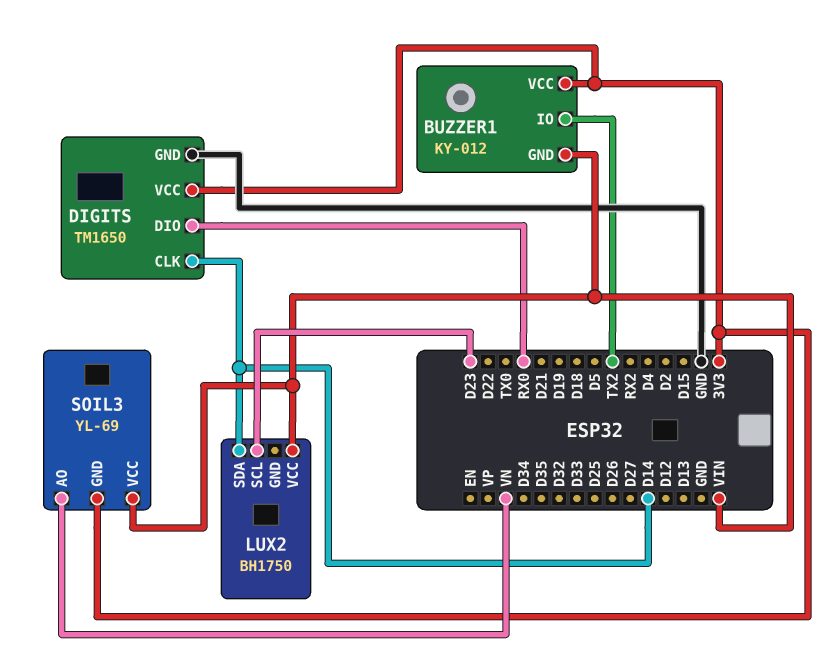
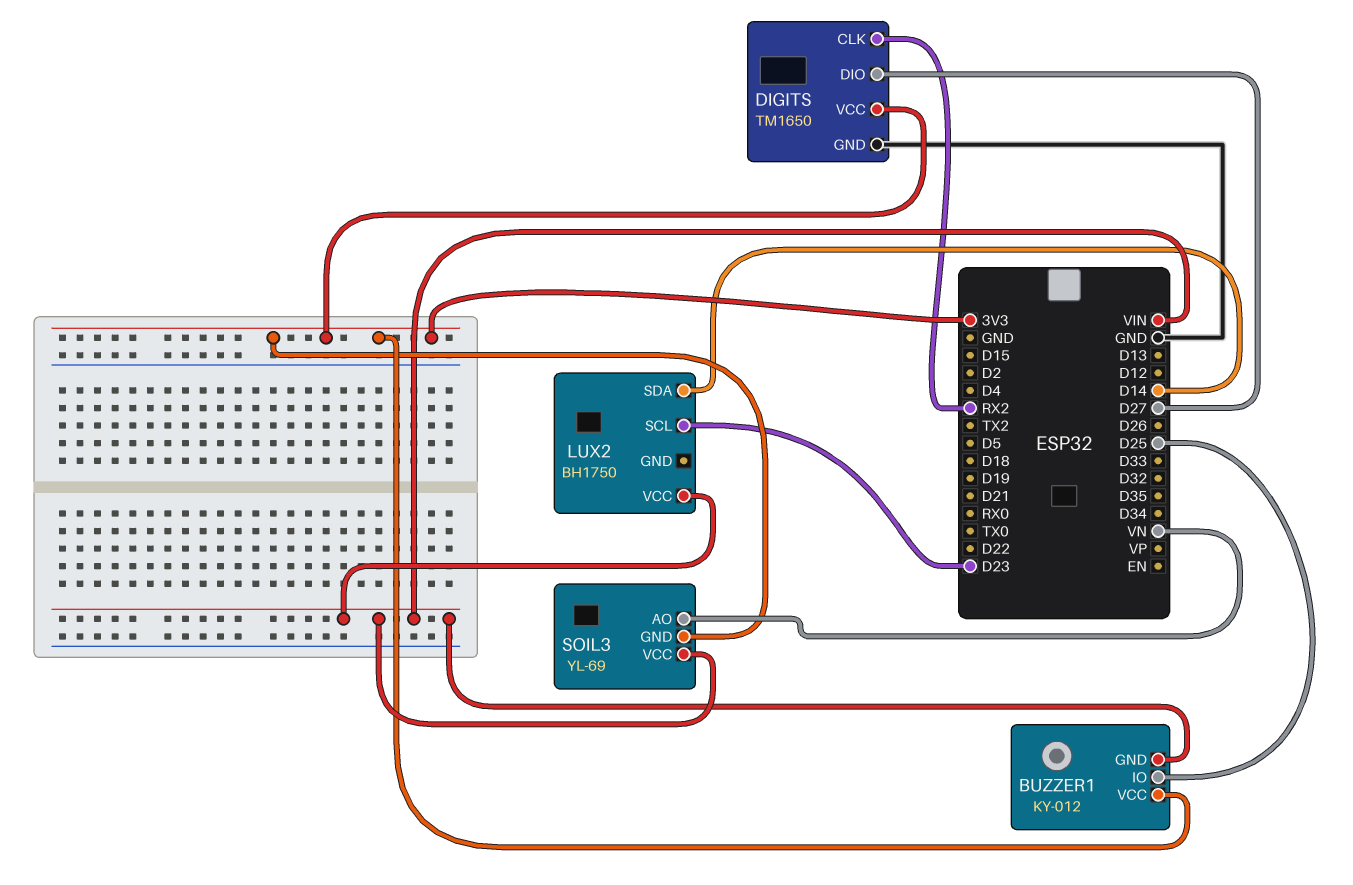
BUZZER1 pin IO: TX2 -> D25
DIGITS pin CLK: D14 -> RX2
DIGITS pin DIO: RX0 -> D27

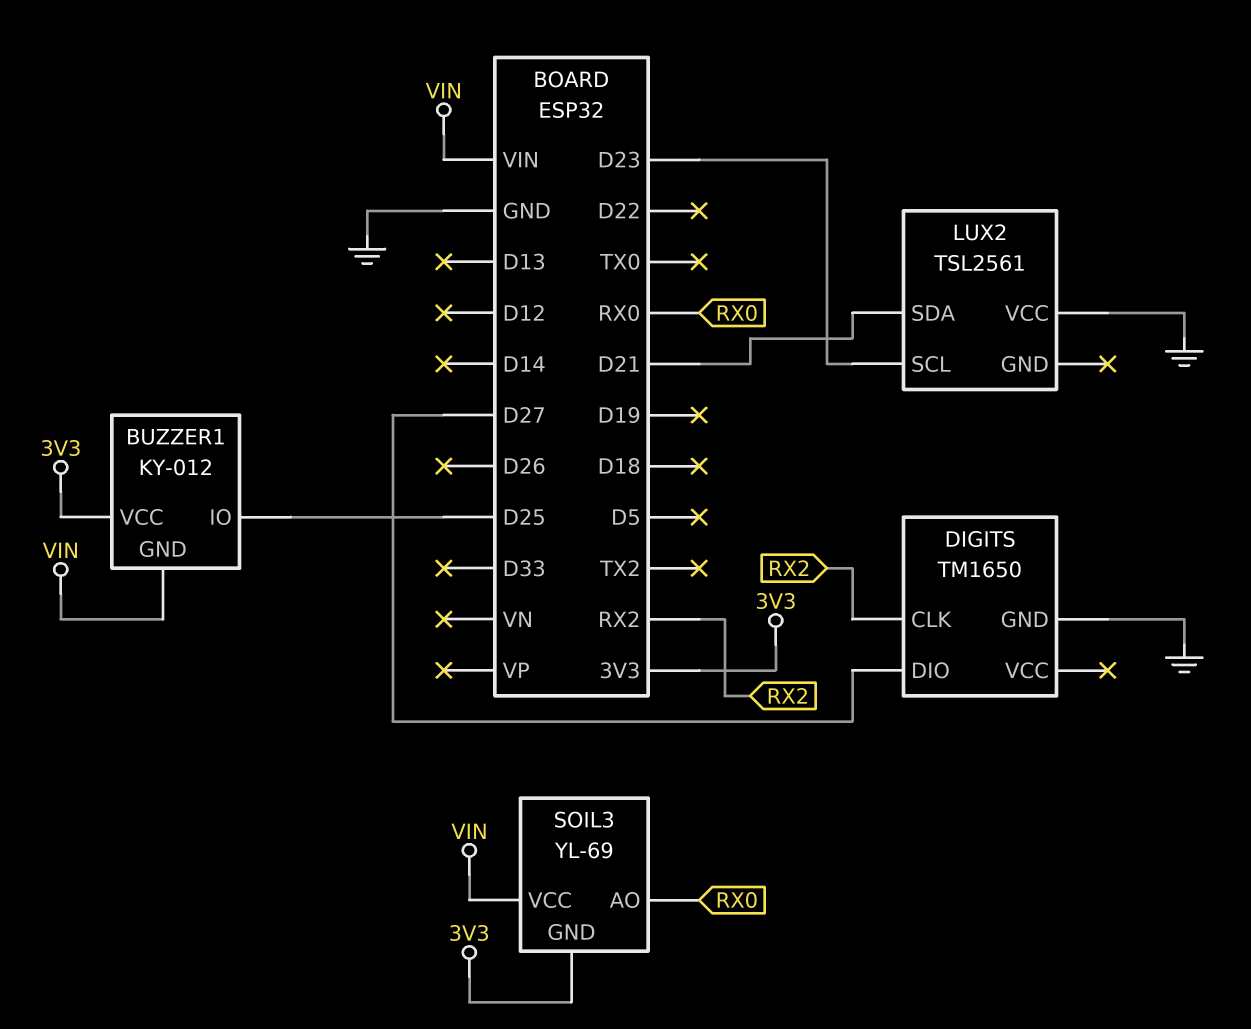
DIGITS pin VCC: 3V3 -> none
LUX2: BH1750 -> TSL2561
LUX2 pin SDA: D14 -> D21
LUX2 pin VCC: VIN -> GND
SOIL3 pin AO: VN -> RX0

